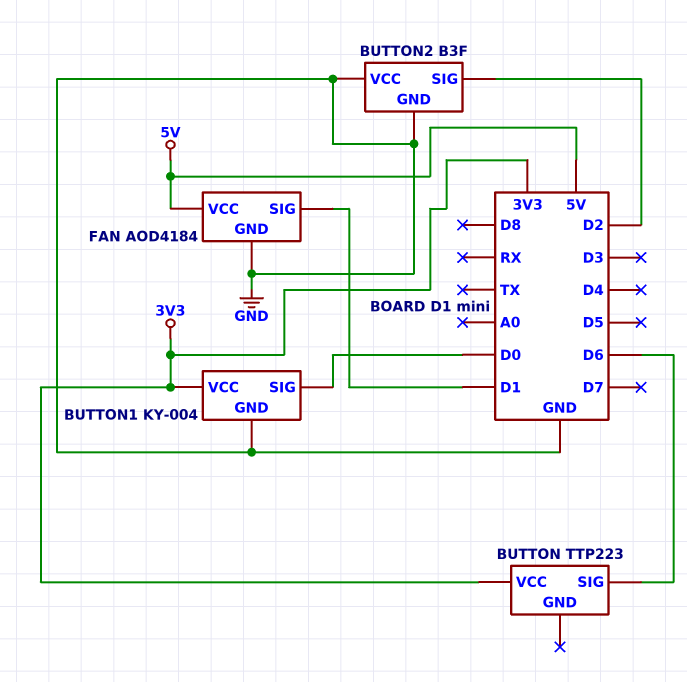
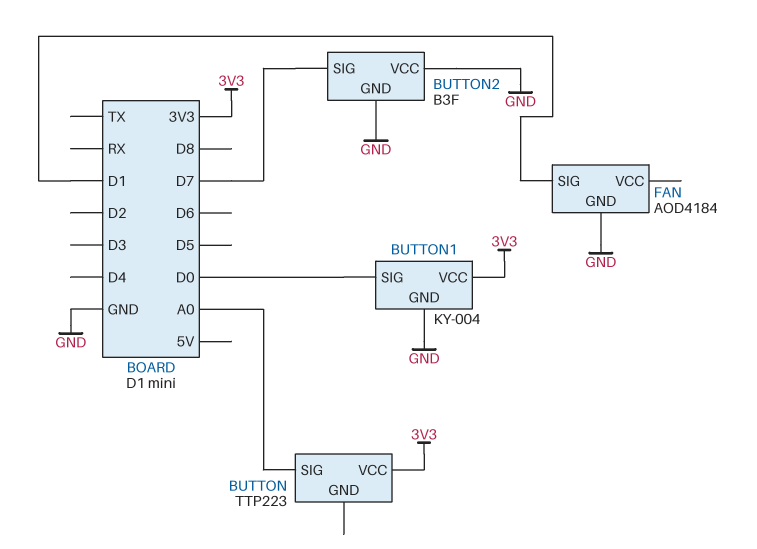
BUTTON pin SIG: D6 -> A0
BUTTON2 pin SIG: D2 -> D7
FAN pin VCC: 5V -> none

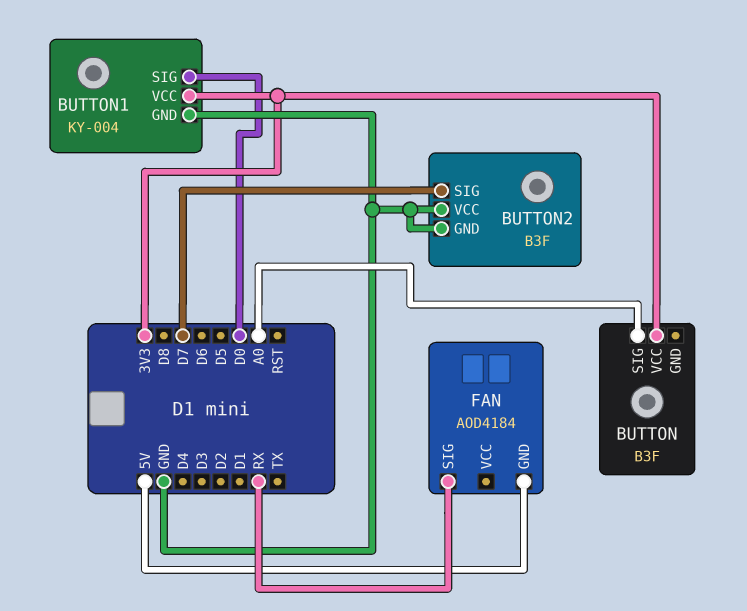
BUTTON: TTP223 -> B3F
FAN pin GND: GND -> 5V
FAN pin SIG: D1 -> RX

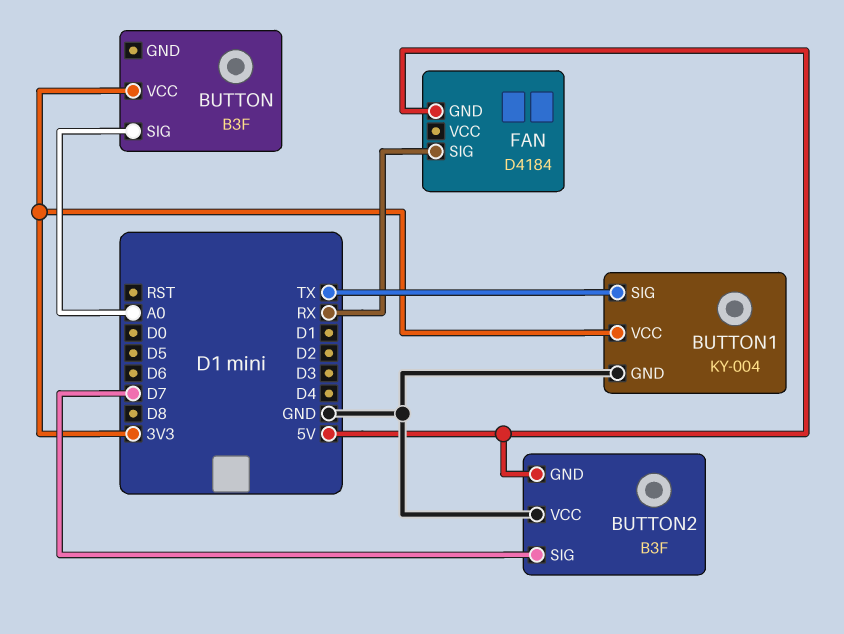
BUTTON1 pin SIG: D0 -> TX
BUTTON2 pin GND: GND -> 5V
FAN: AOD4184 -> D4184

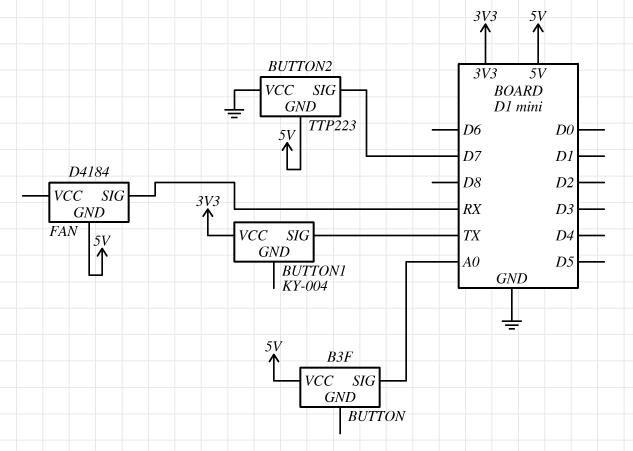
BUTTON pin VCC: 3V3 -> 5V
BUTTON1 pin GND: GND -> none
BUTTON2: B3F -> TTP223

